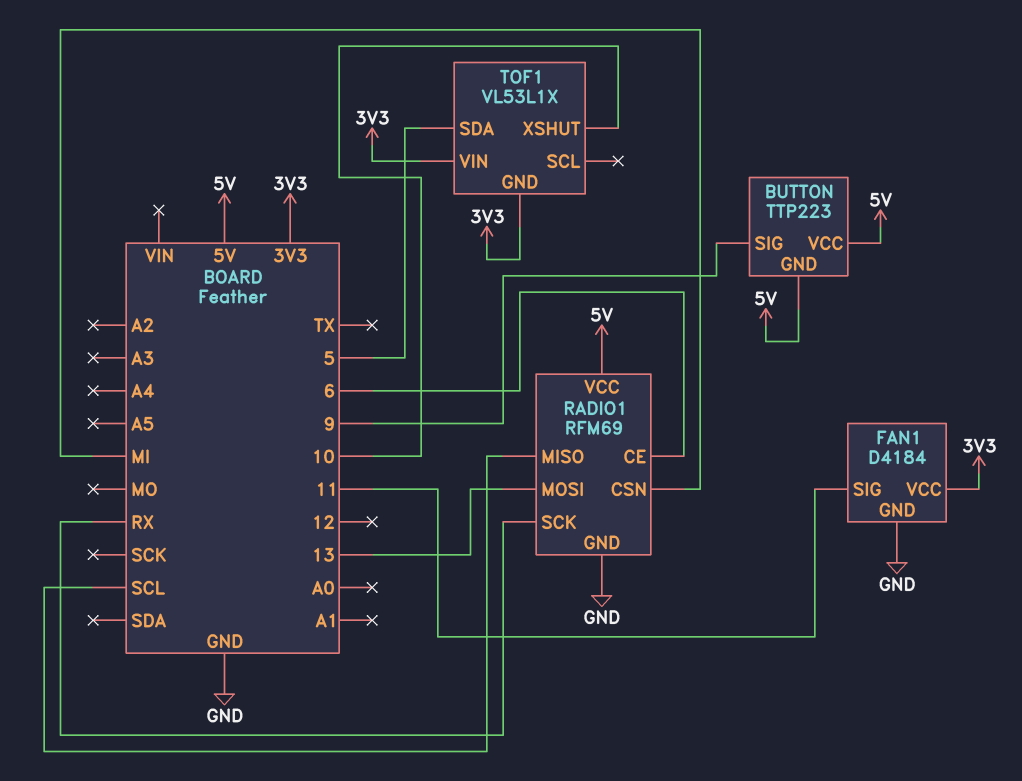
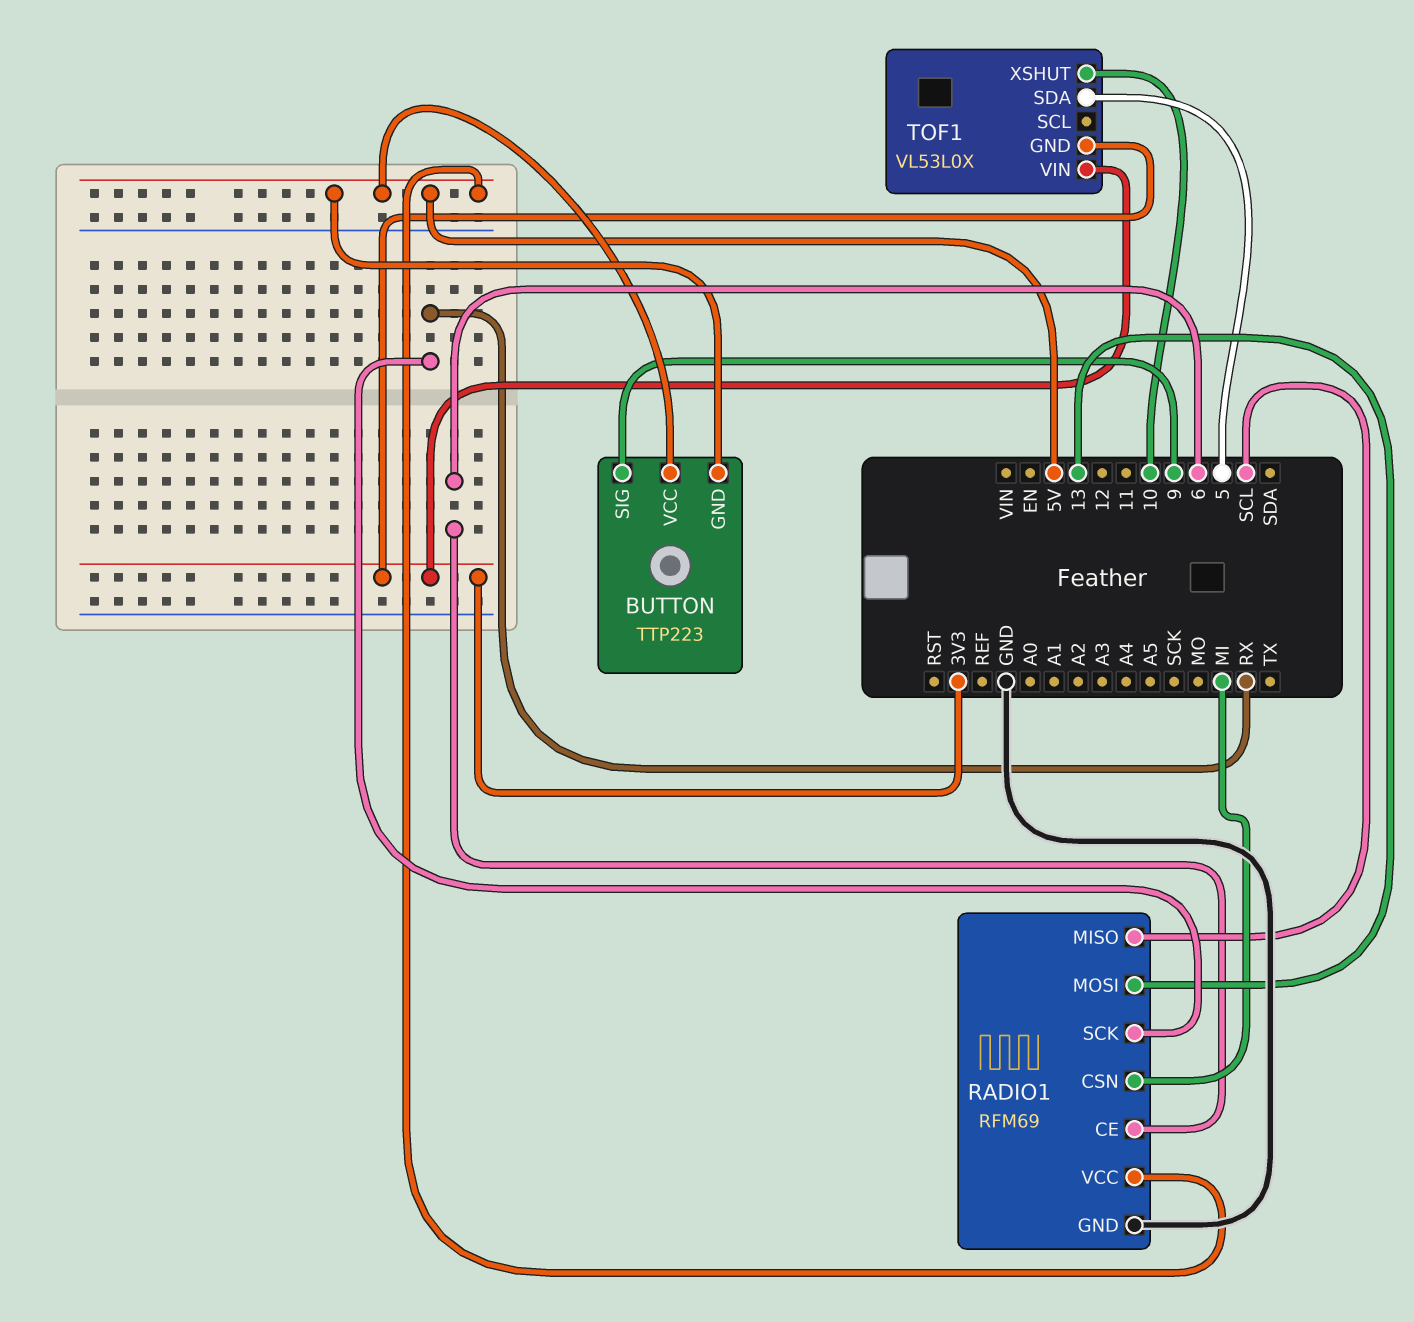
FAN1: D4184 -> none
FAN1 pin GND: GND -> none
FAN1 pin SIG: 11 -> none
FAN1 pin VCC: 3V3 -> none
TOF1: VL53L1X -> VL53L0X

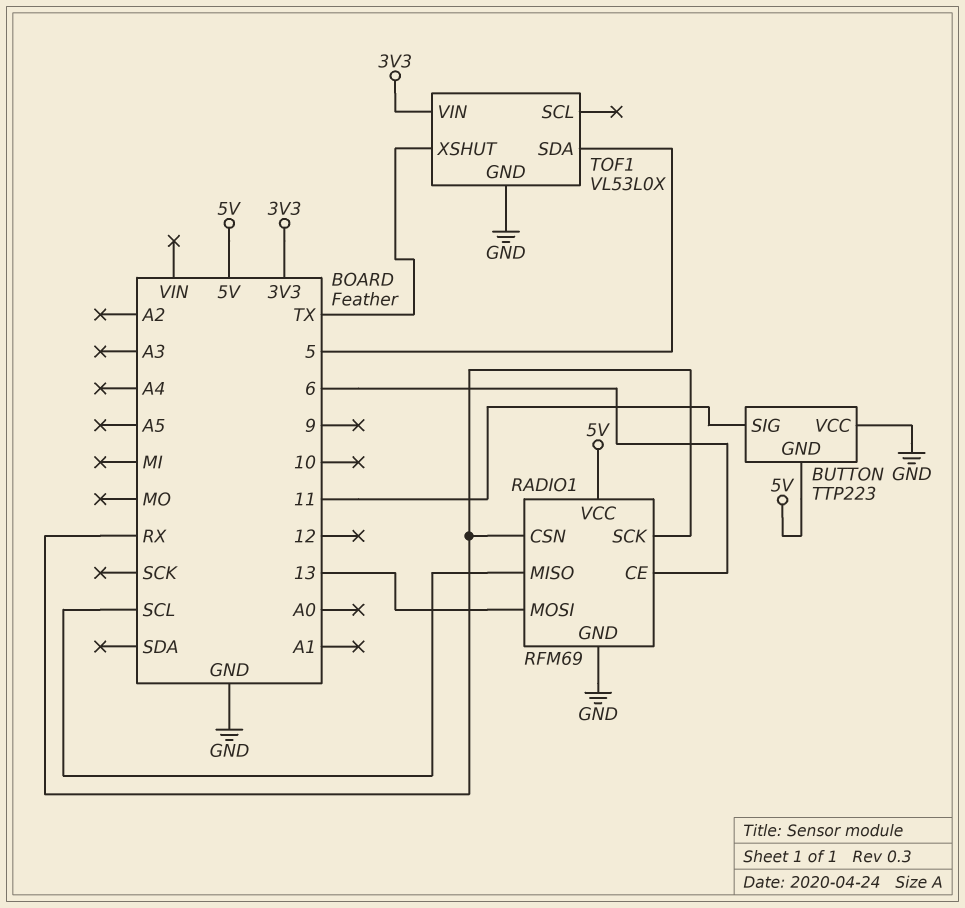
BUTTON pin SIG: 9 -> 11
BUTTON pin VCC: 5V -> GND
RADIO1 pin CSN: MI -> RX
TOF1 pin GND: 3V3 -> GND
TOF1 pin XSHUT: 10 -> TX

